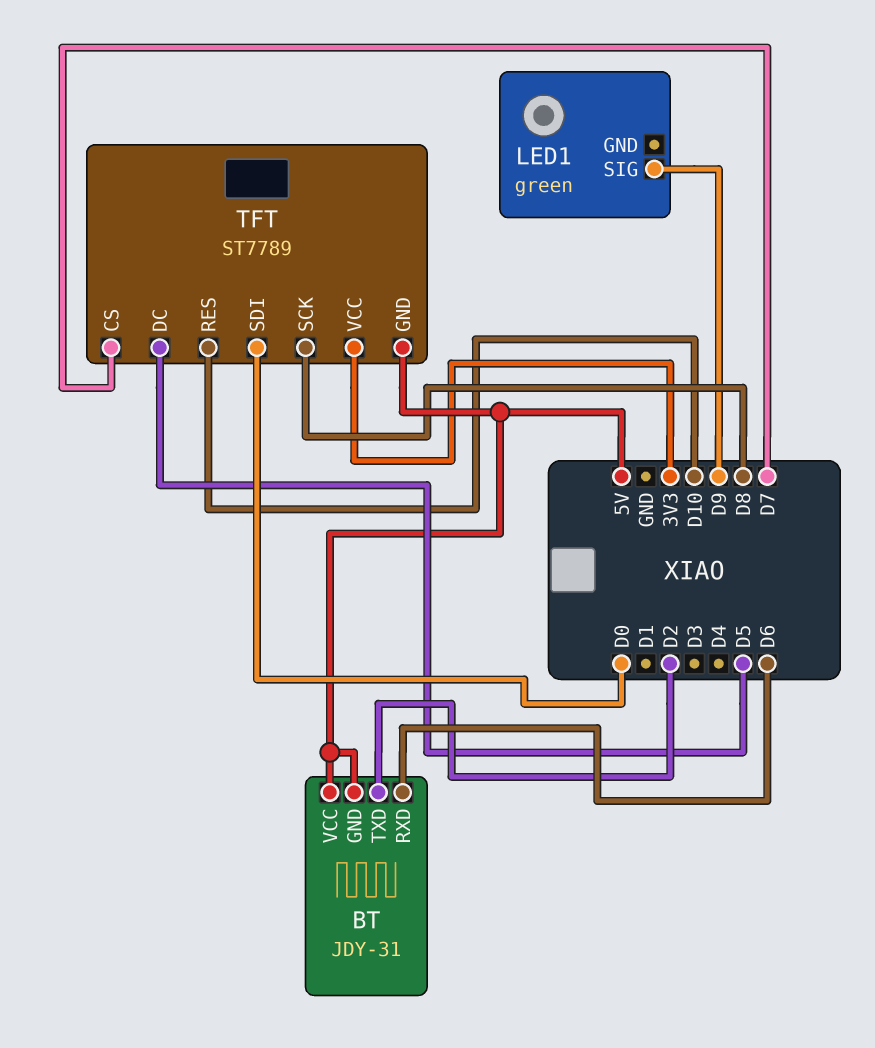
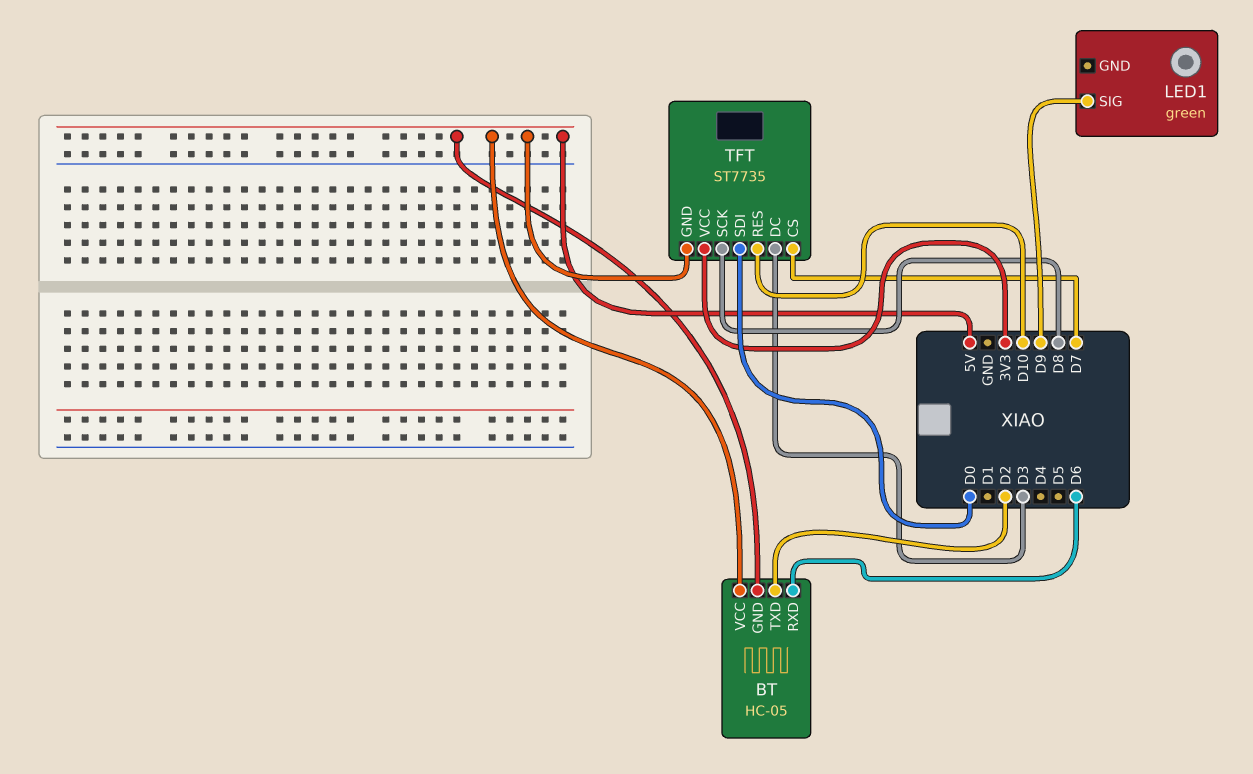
BT: JDY-31 -> HC-05
TFT: ST7789 -> ST7735
TFT pin DC: D5 -> D3

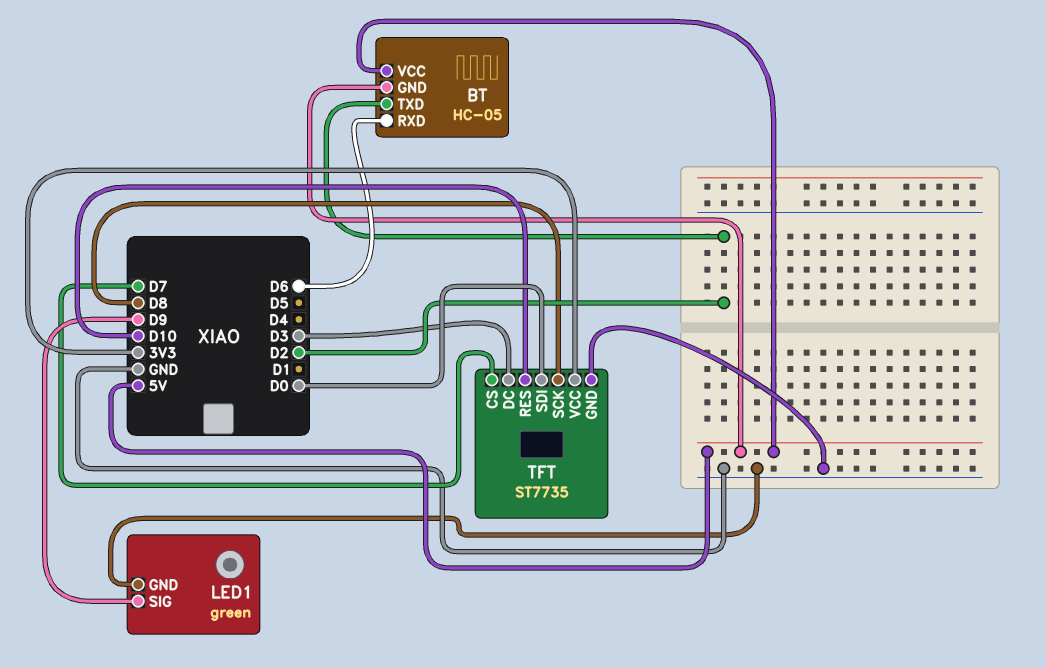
LED1 pin GND: none -> GND
TFT pin GND: 5V -> GND

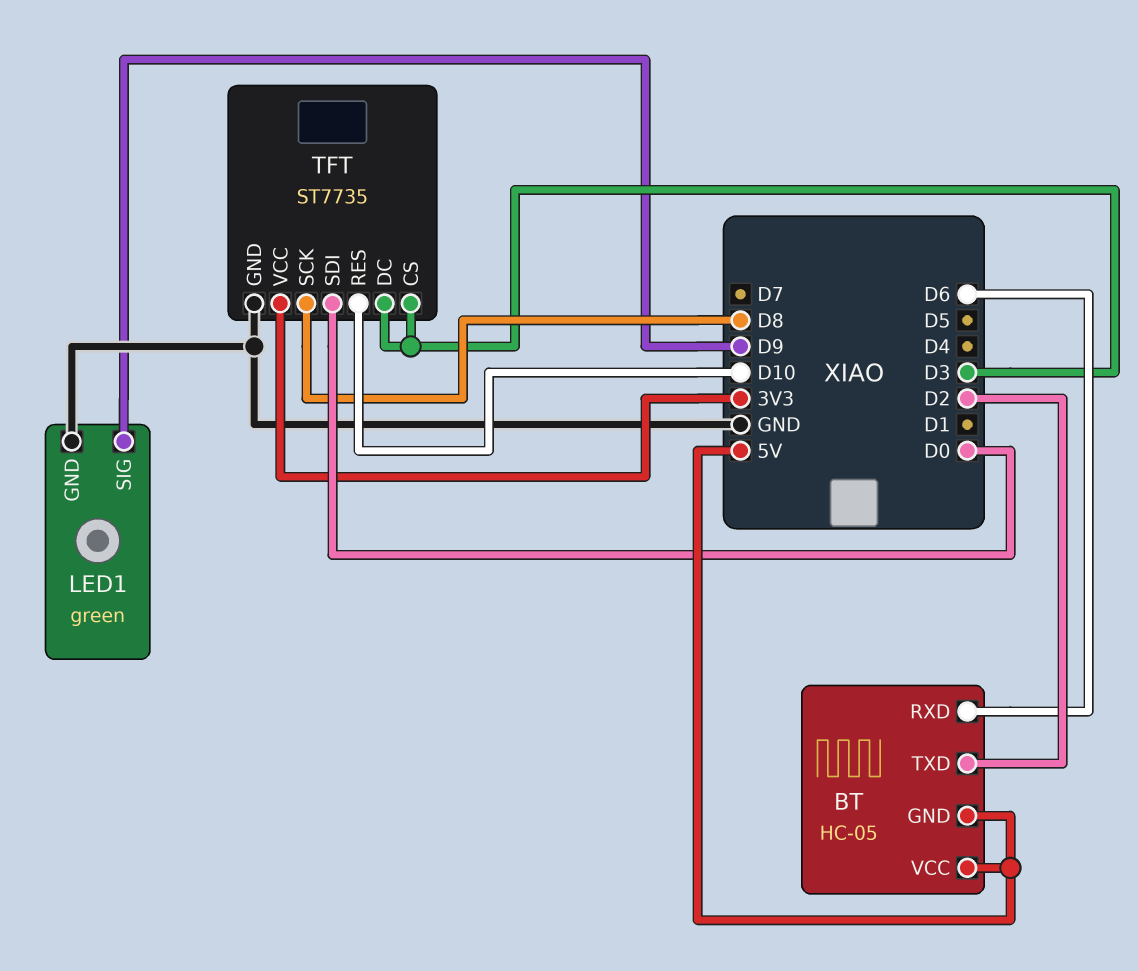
TFT pin CS: D7 -> D3

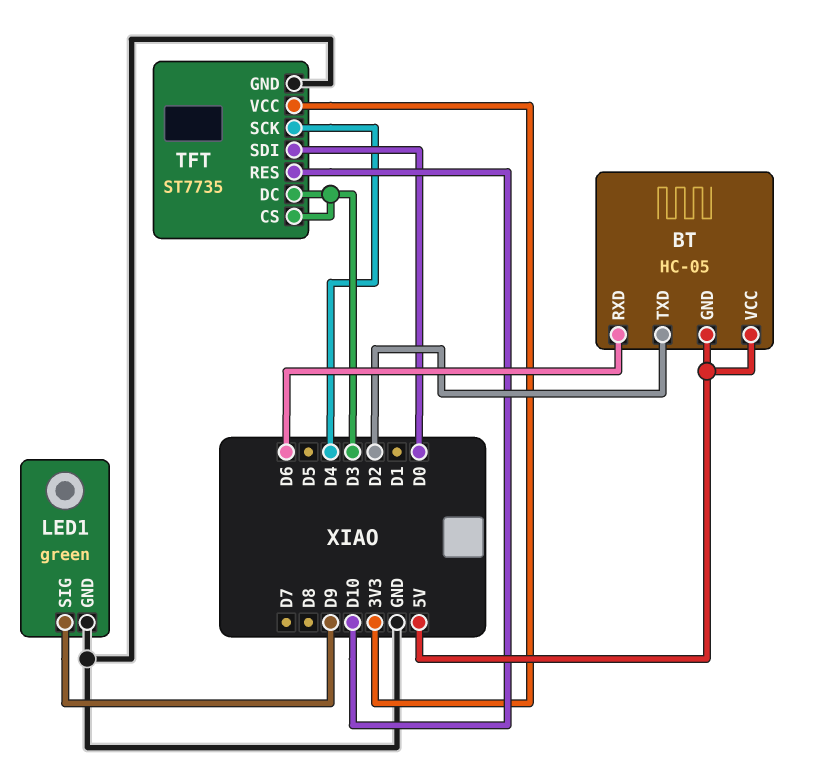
TFT pin SCK: D8 -> D4

